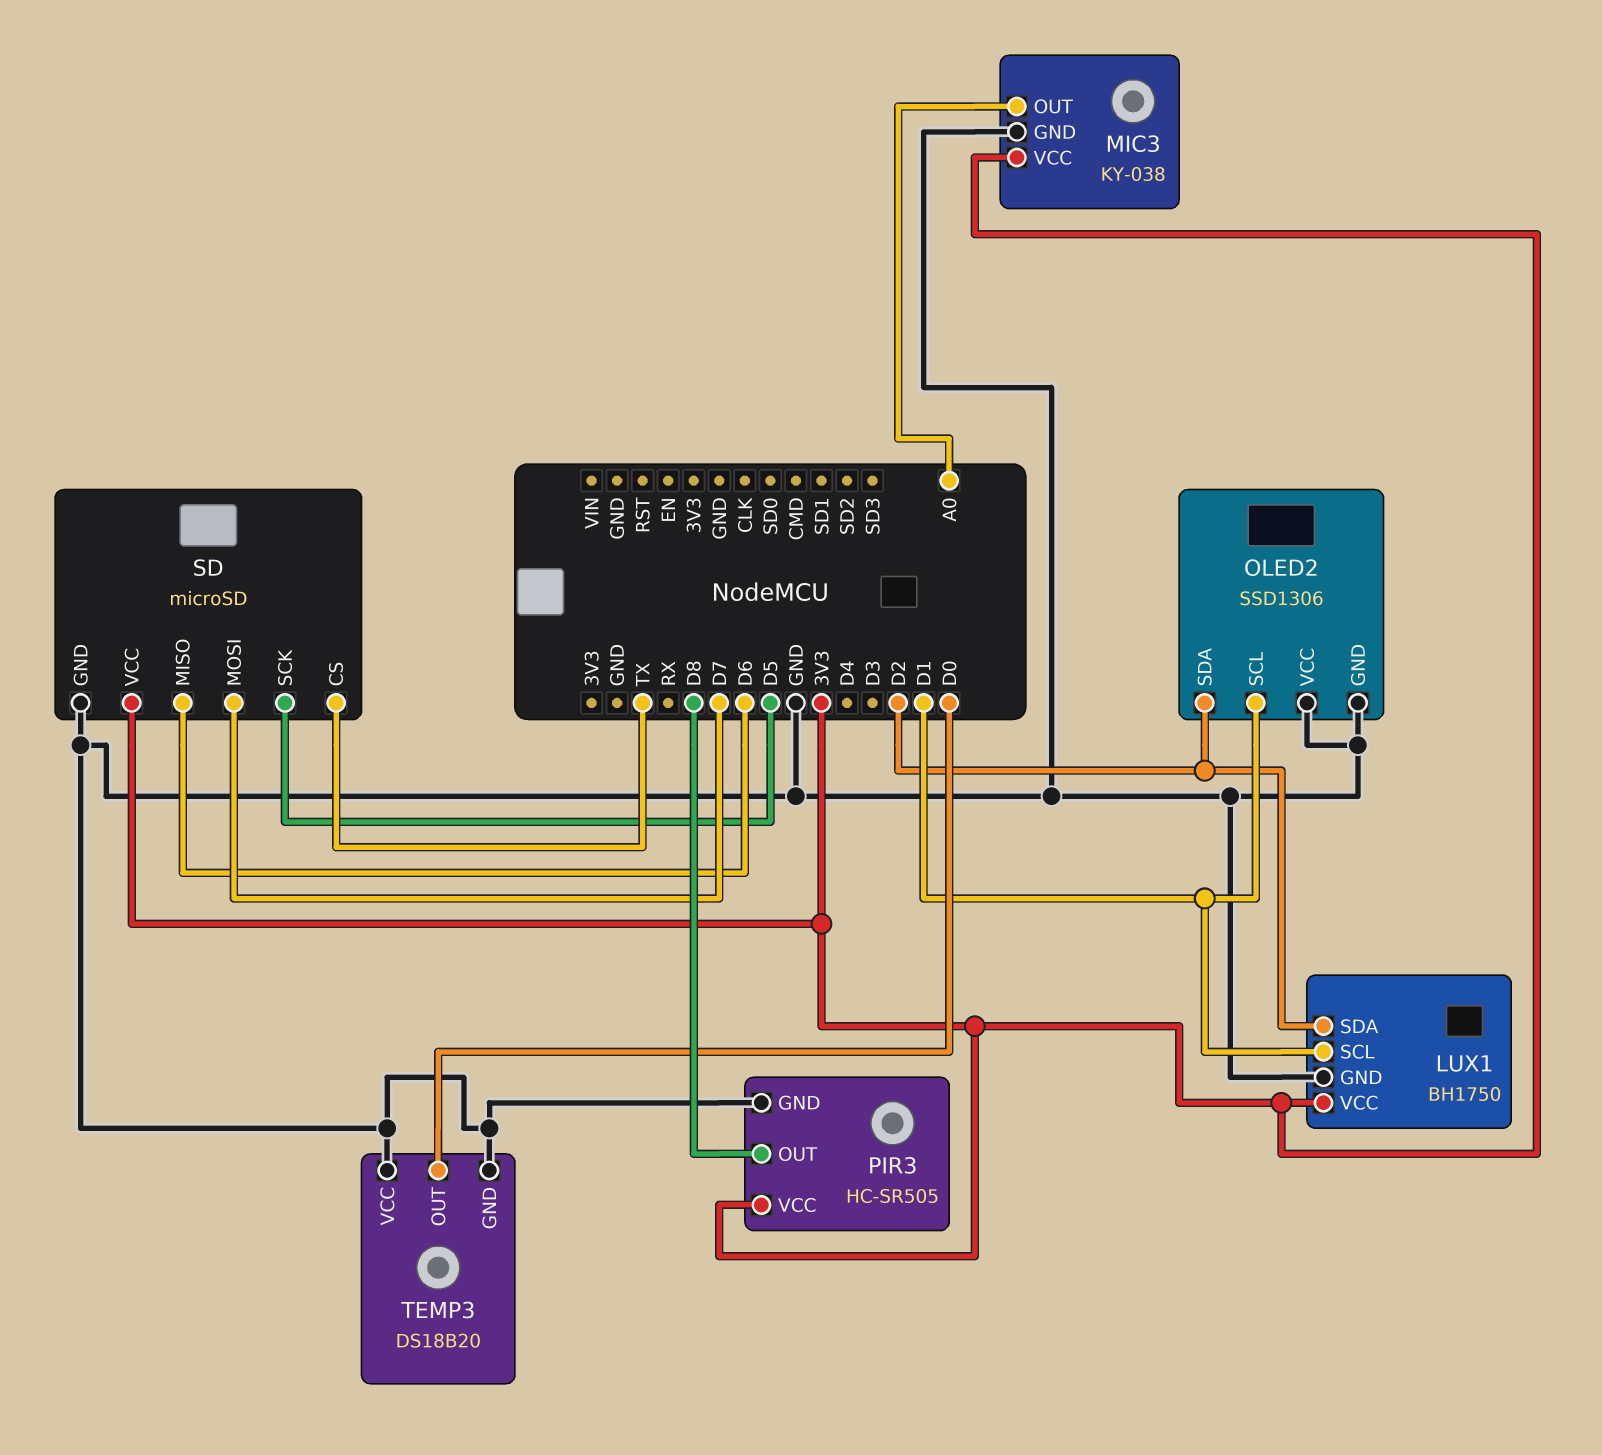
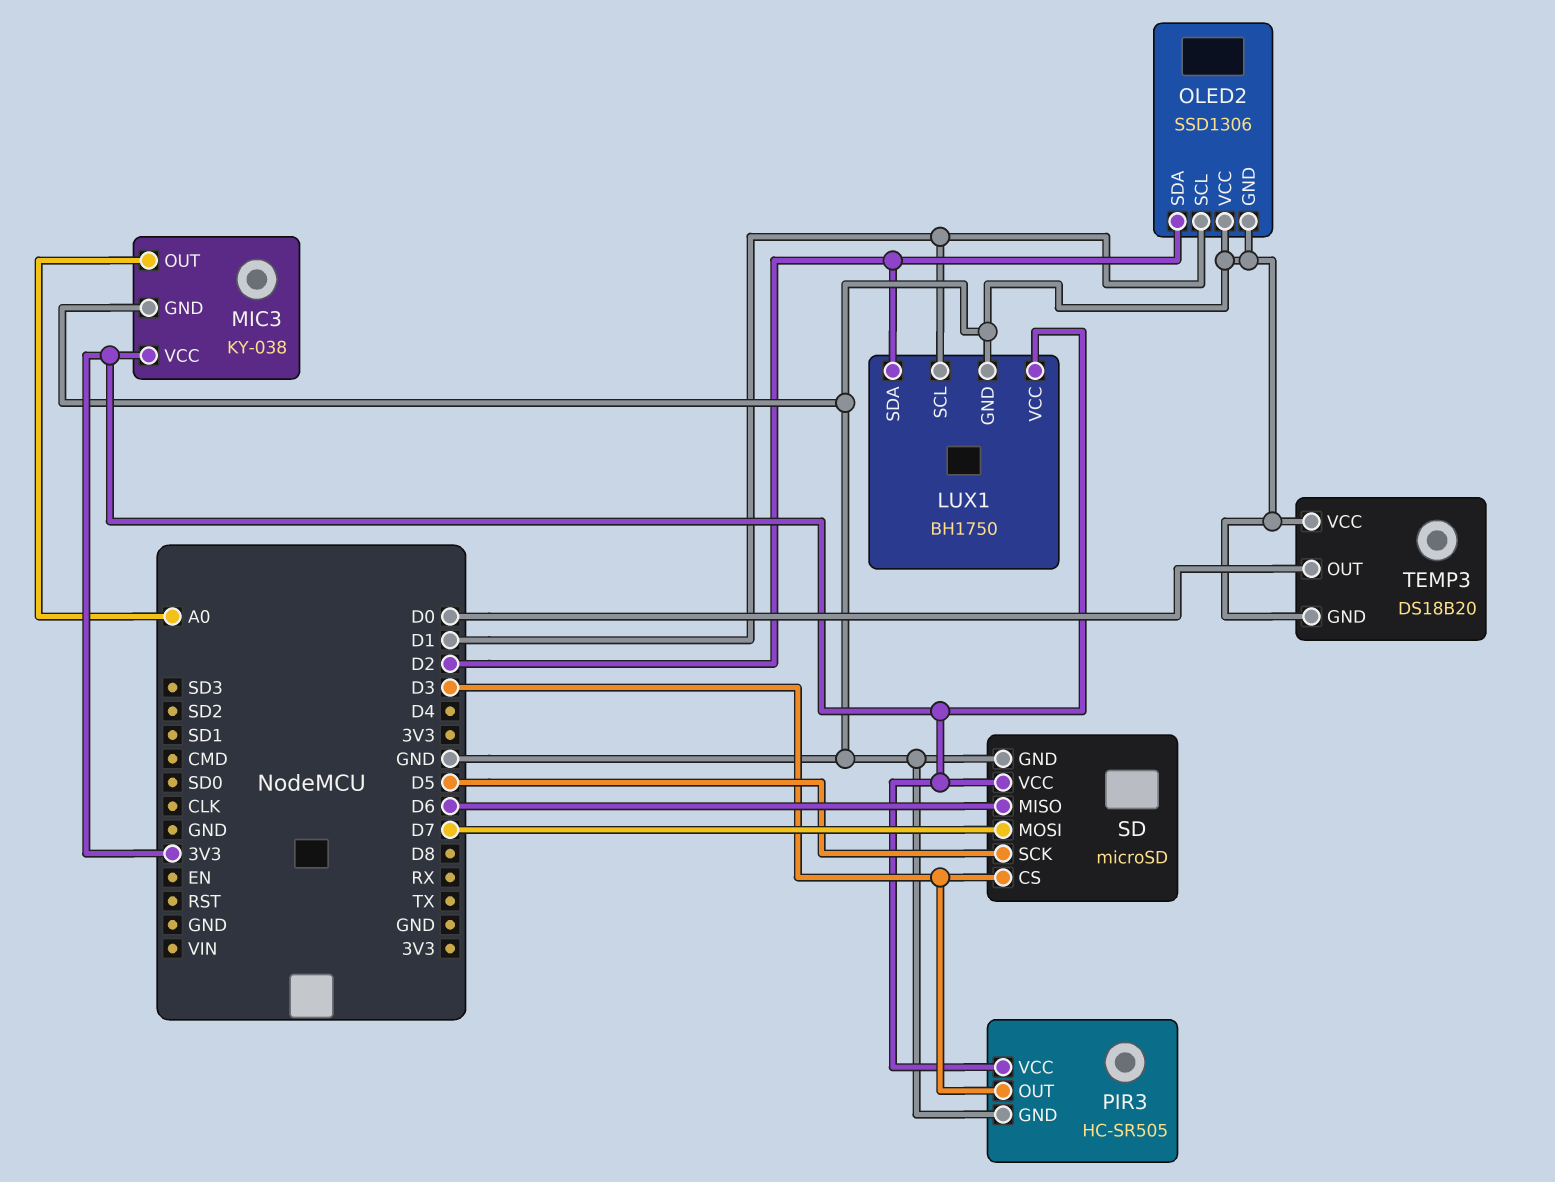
PIR3 pin OUT: D8 -> D3
SD pin CS: TX -> D3

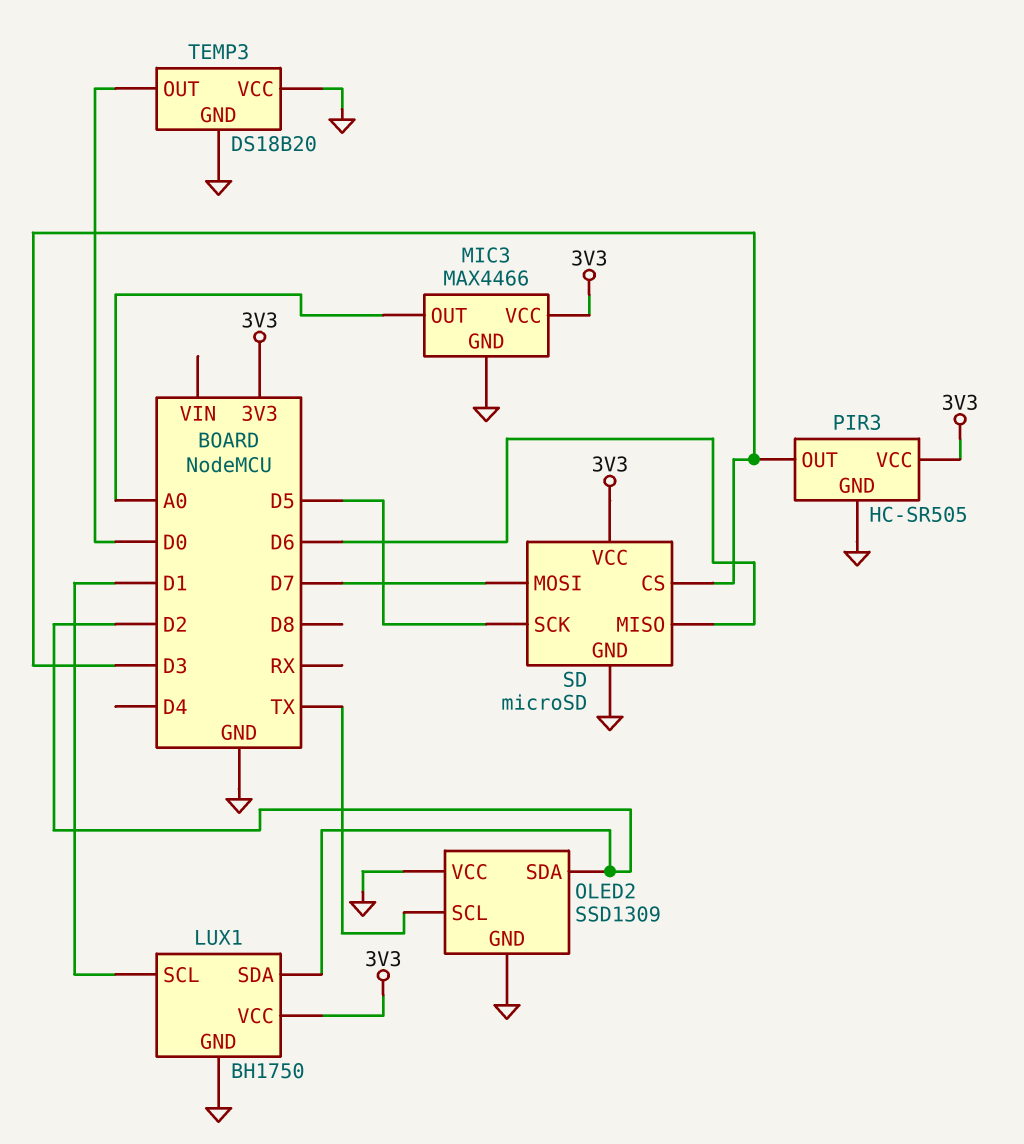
MIC3: KY-038 -> MAX4466
OLED2: SSD1306 -> SSD1309
OLED2 pin SCL: D1 -> TX

